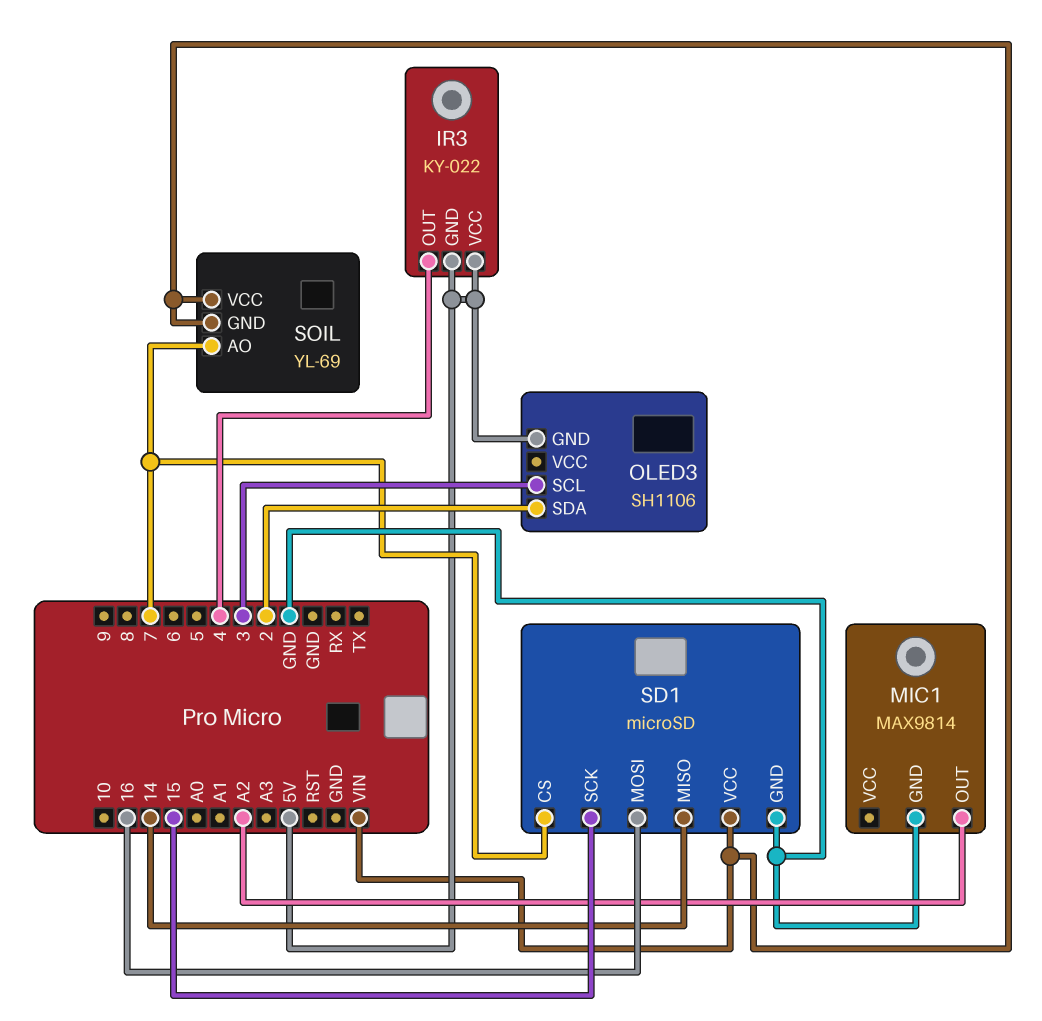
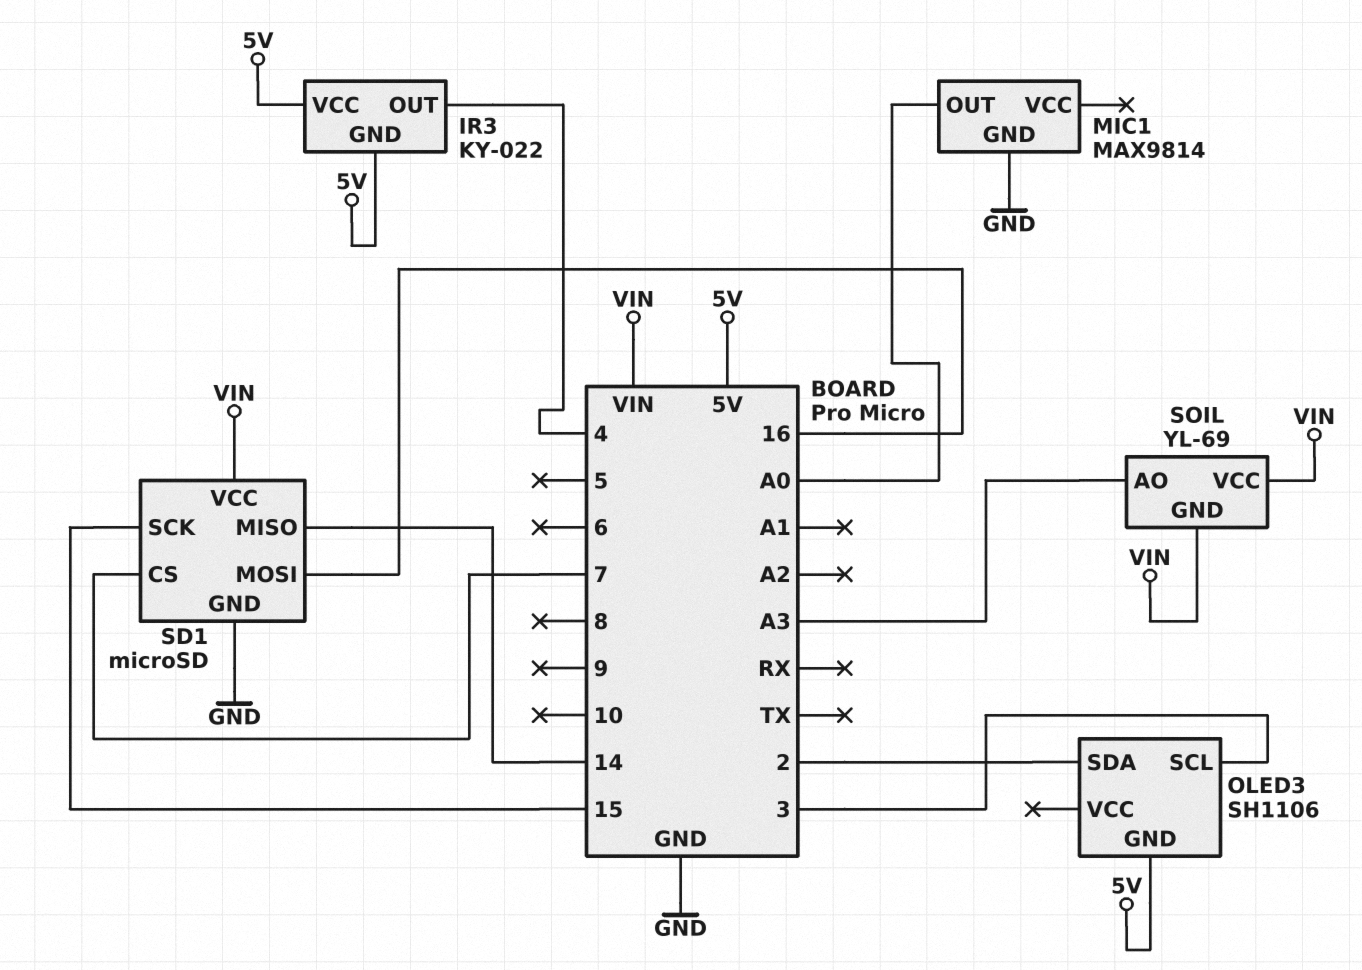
MIC1 pin OUT: A2 -> A0
SOIL pin AO: 7 -> A3

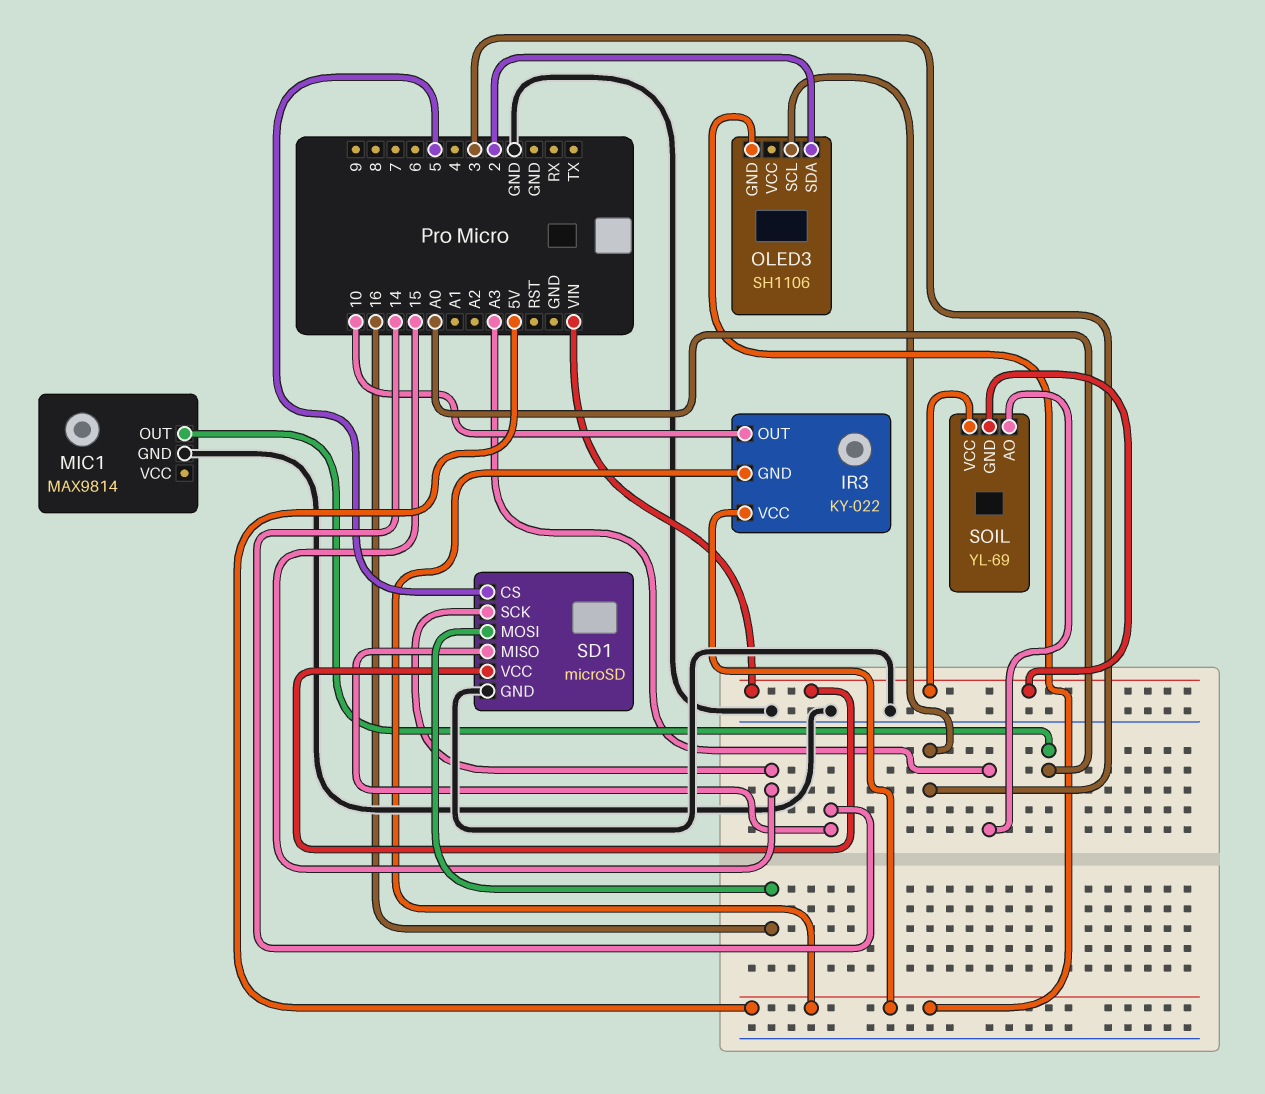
IR3 pin OUT: 4 -> 10
SD1 pin CS: 7 -> 5

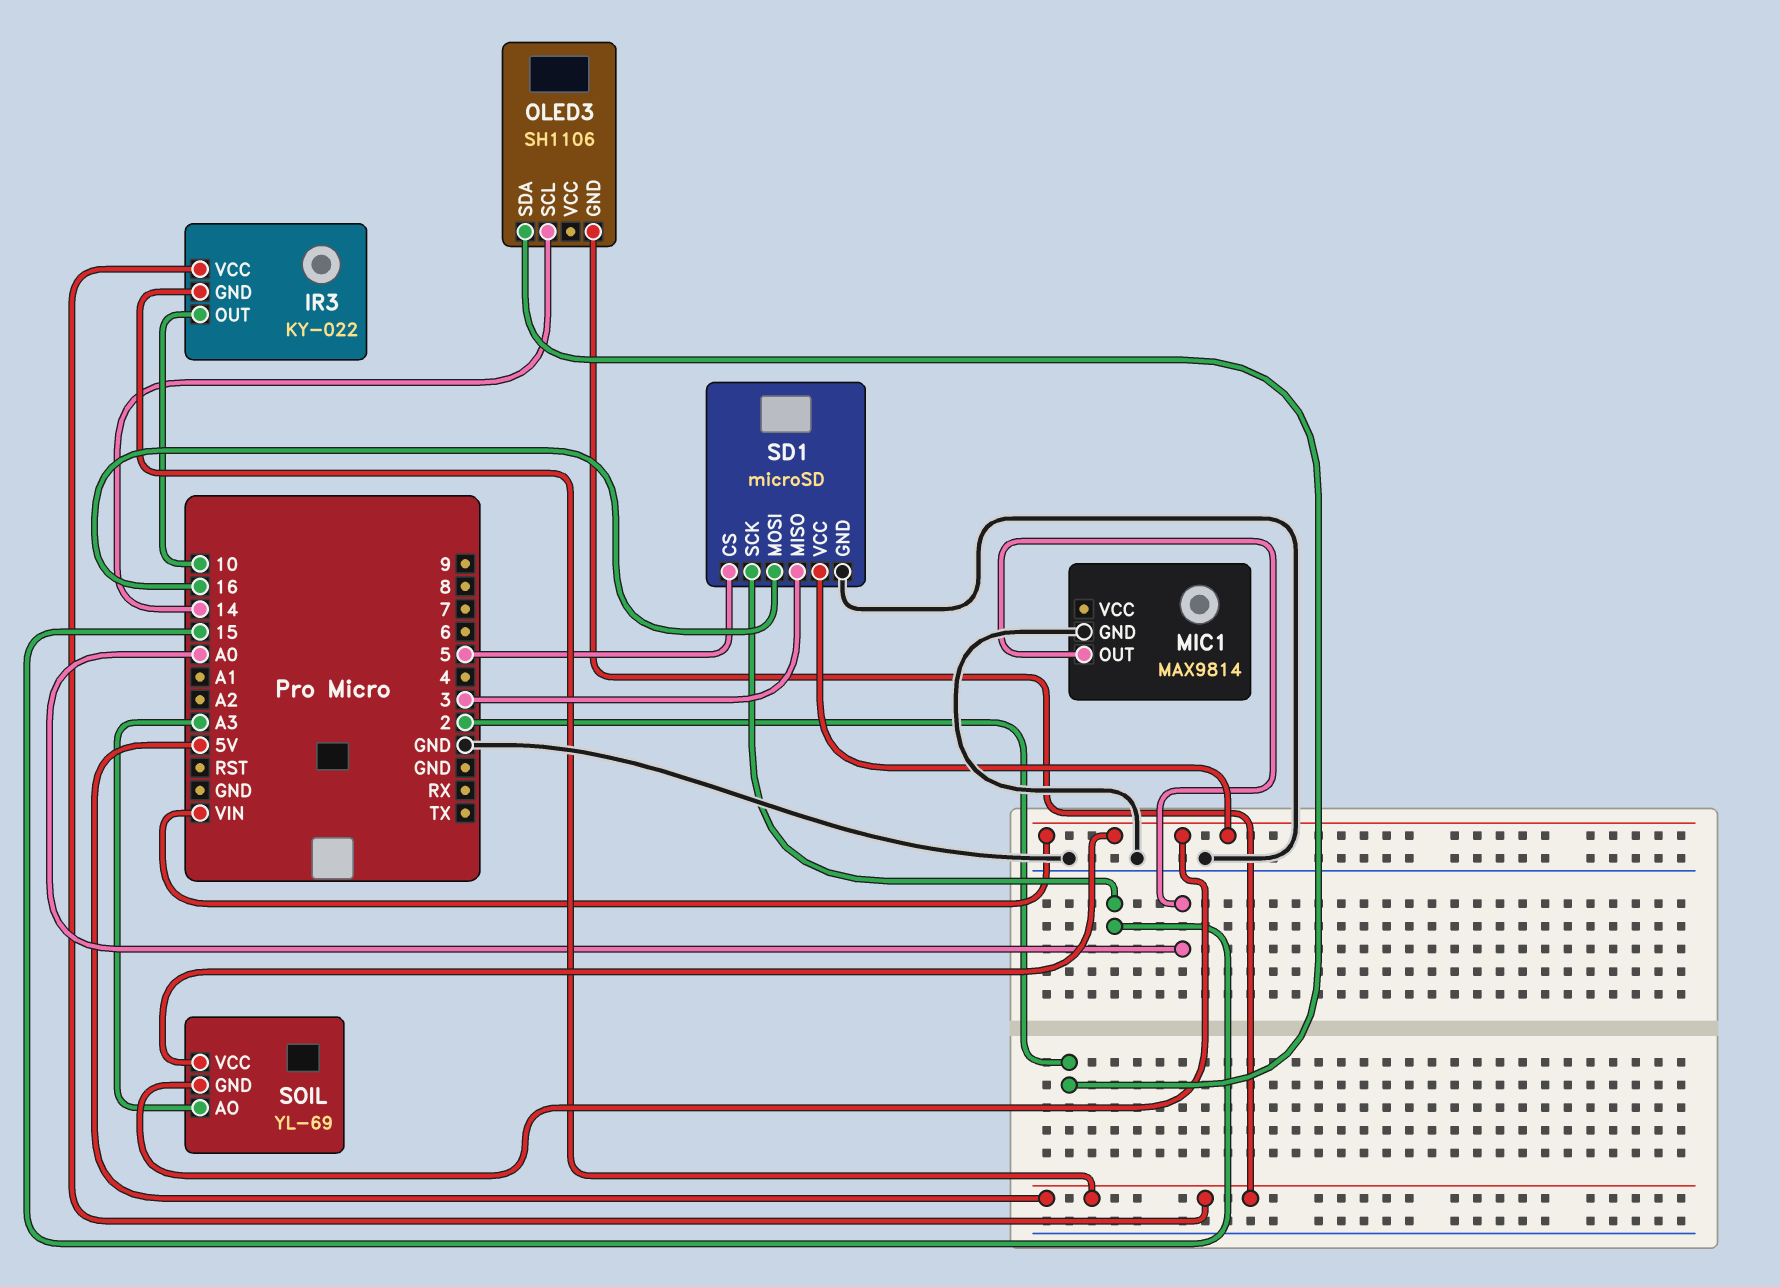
OLED3 pin SCL: 3 -> 14
SD1 pin MISO: 14 -> 3

